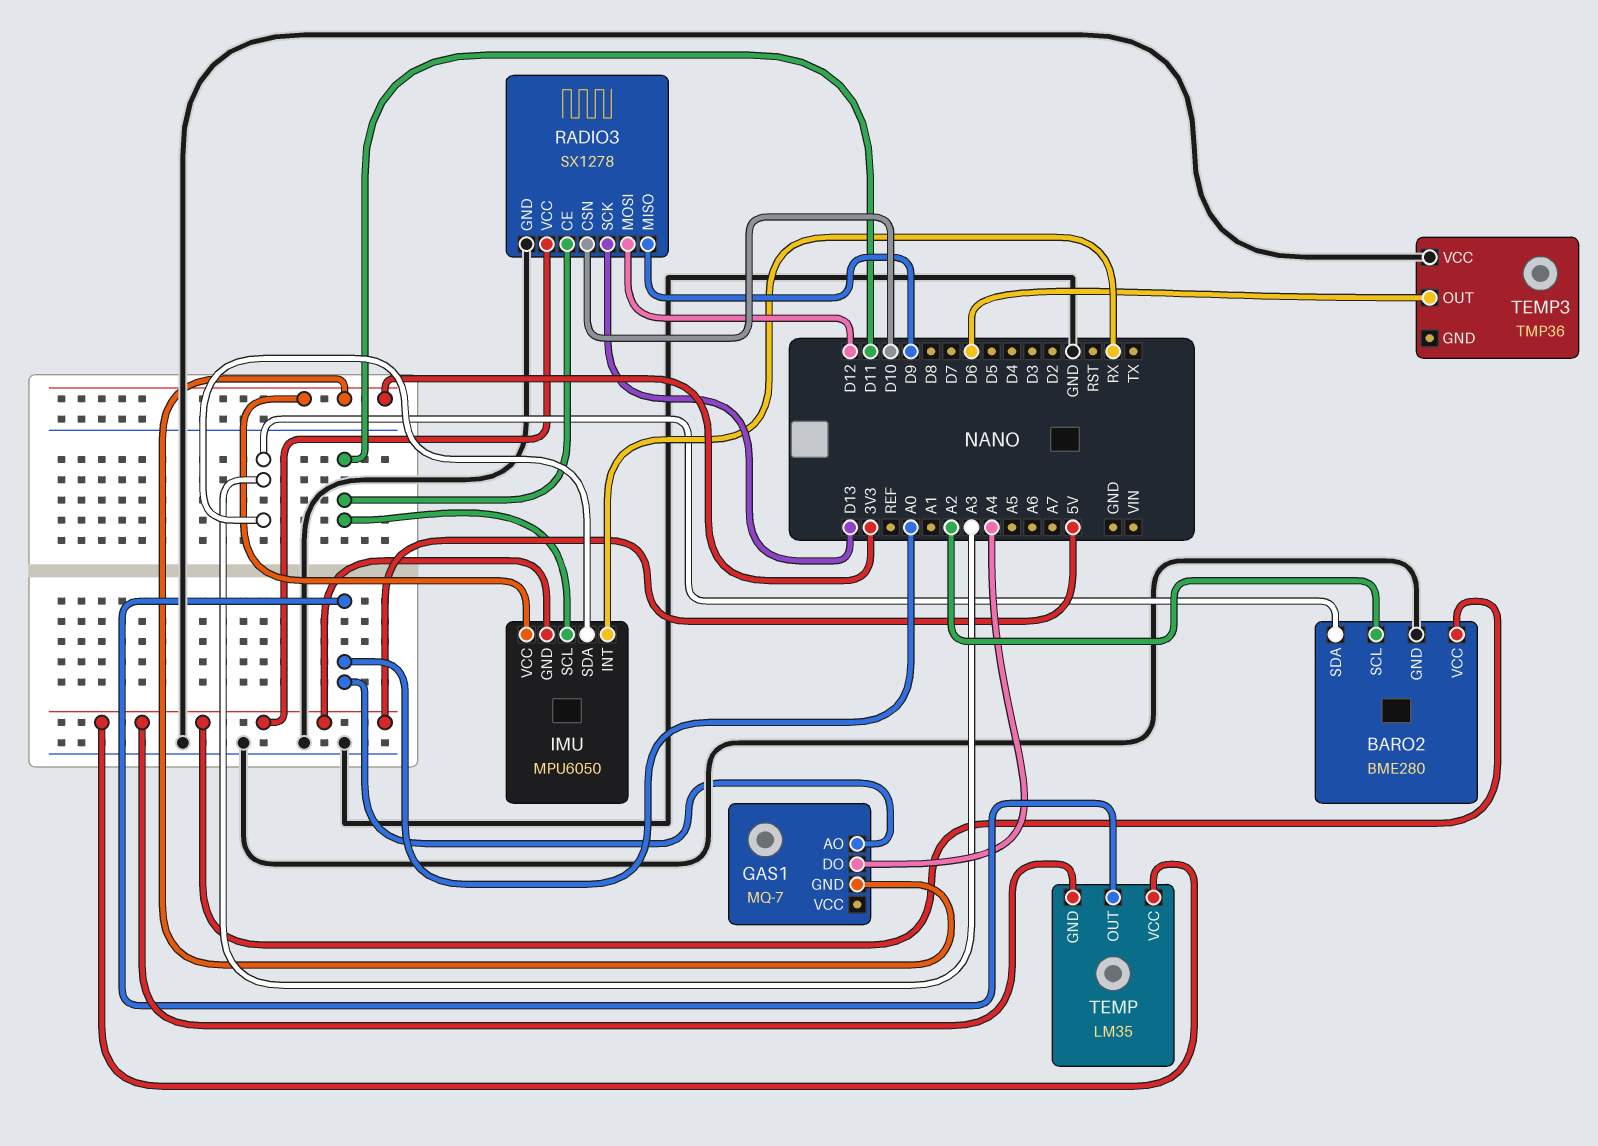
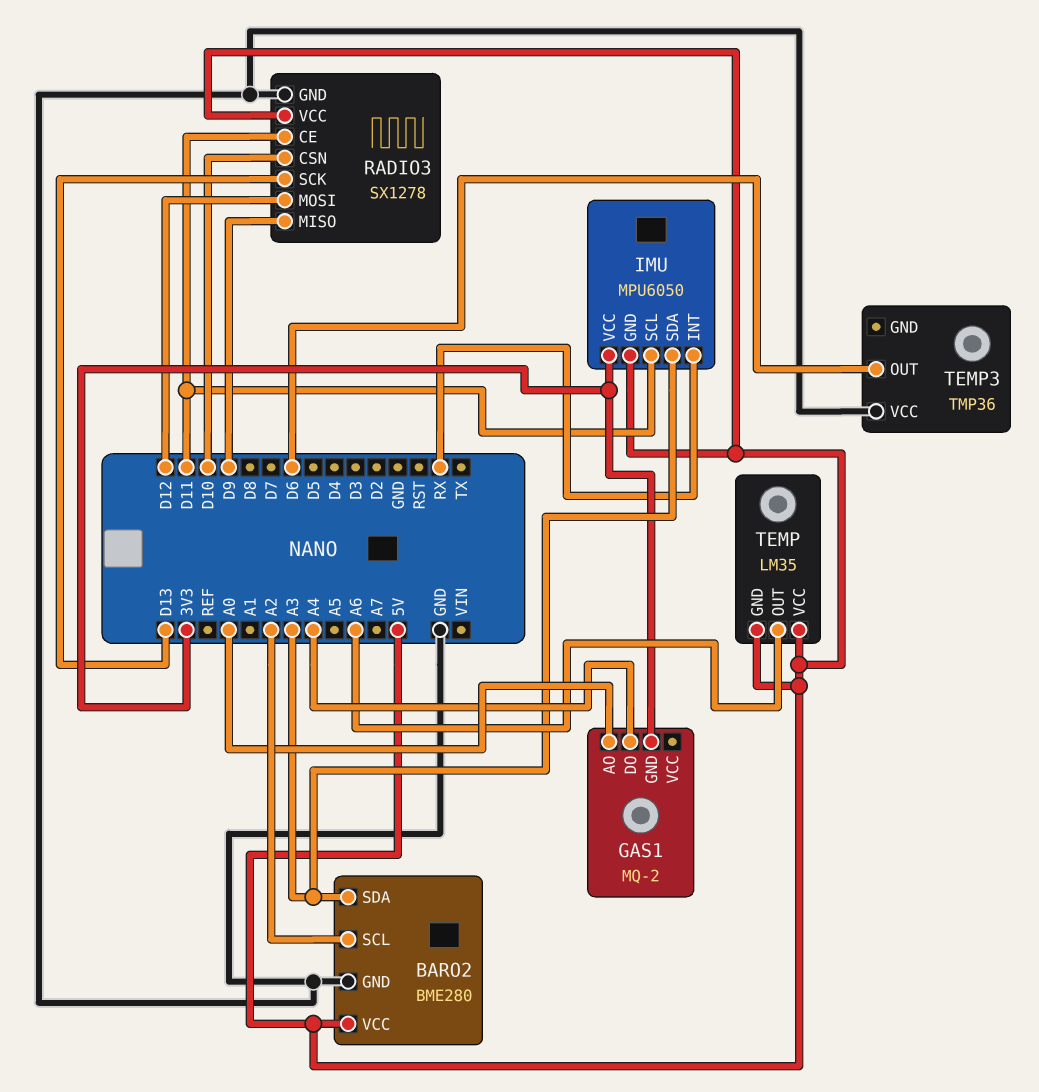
GAS1: MQ-7 -> MQ-2
TEMP pin OUT: A0 -> A6

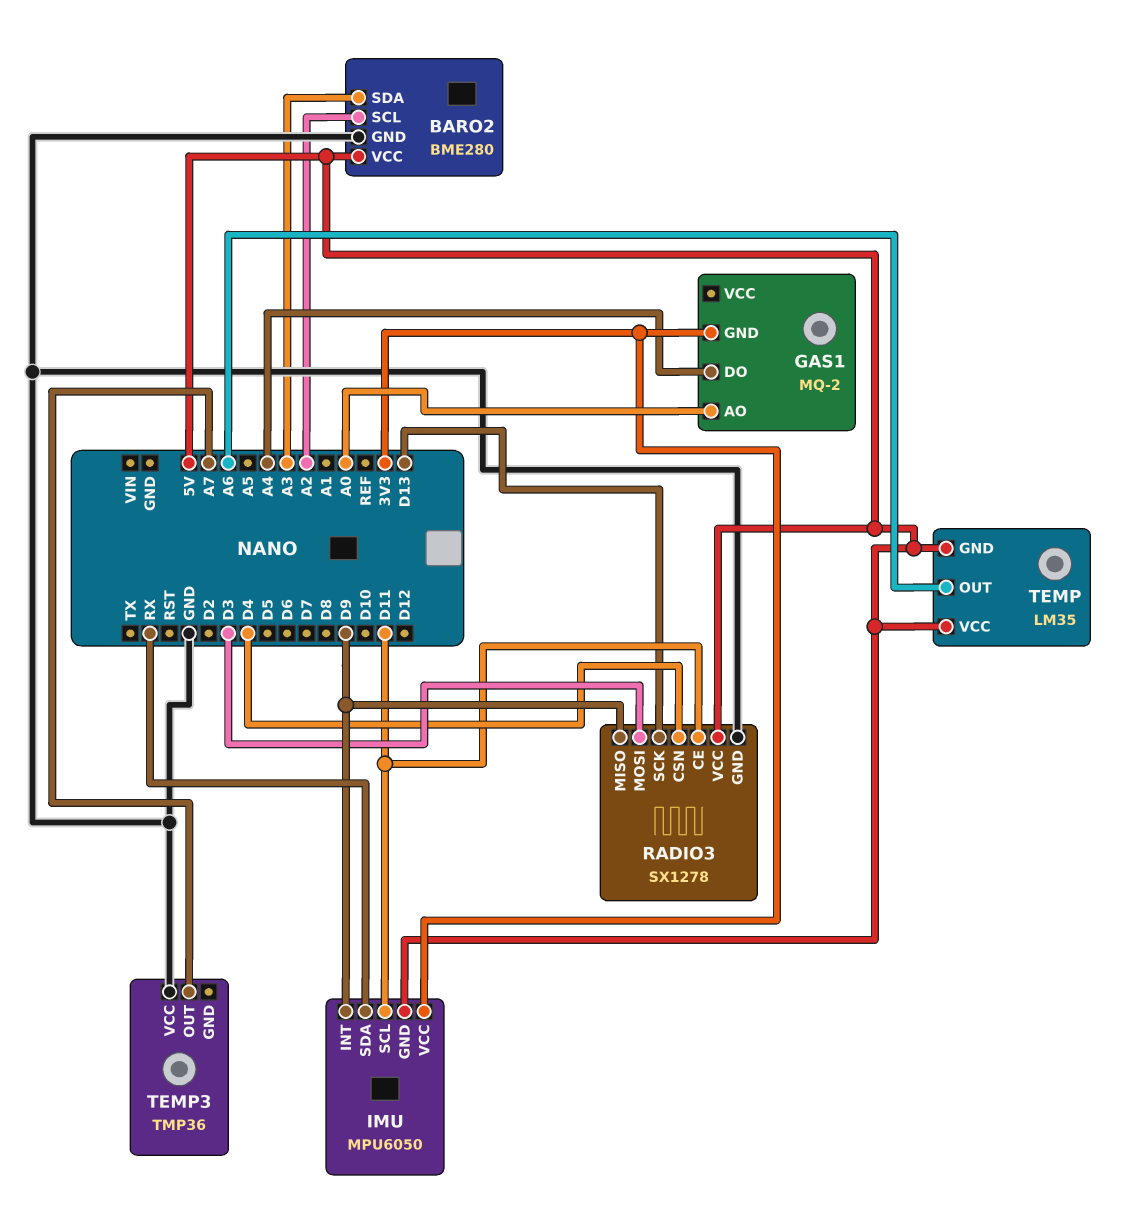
IMU pin INT: RX -> D9
IMU pin SDA: A3 -> RX
RADIO3 pin CSN: D10 -> D4
RADIO3 pin MOSI: D12 -> D3
TEMP3 pin OUT: D6 -> A7

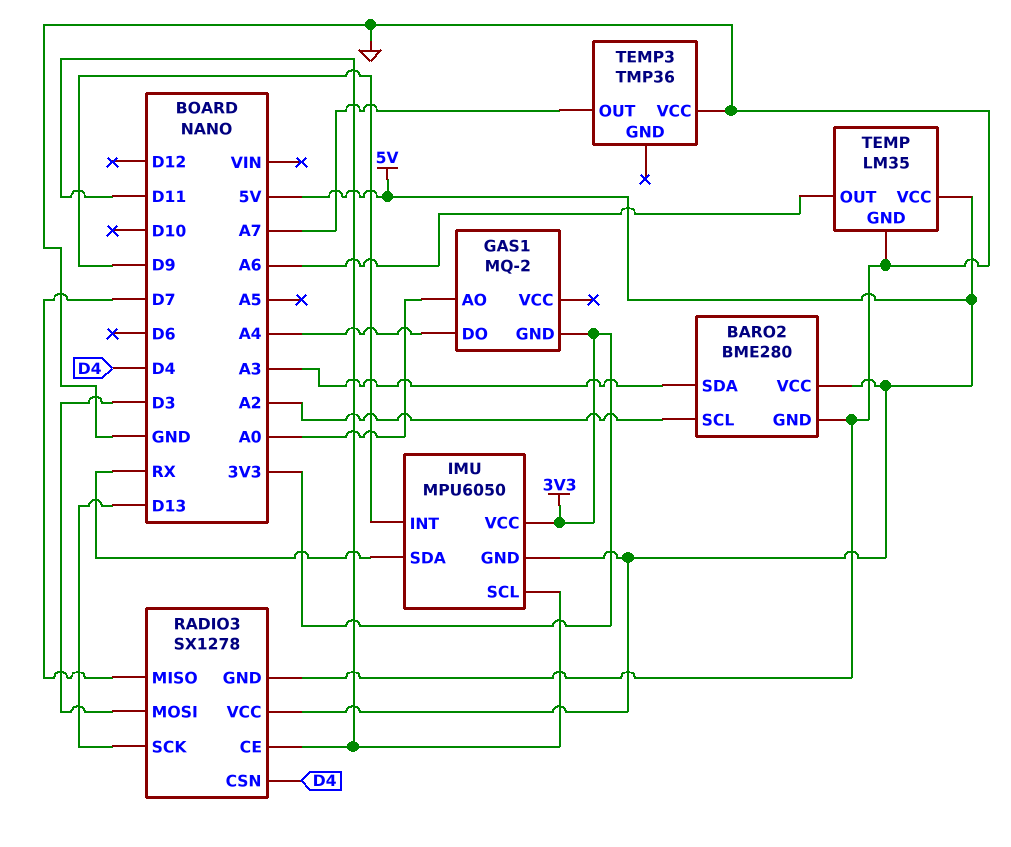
RADIO3 pin MISO: D9 -> D7
TEMP pin GND: 5V -> GND

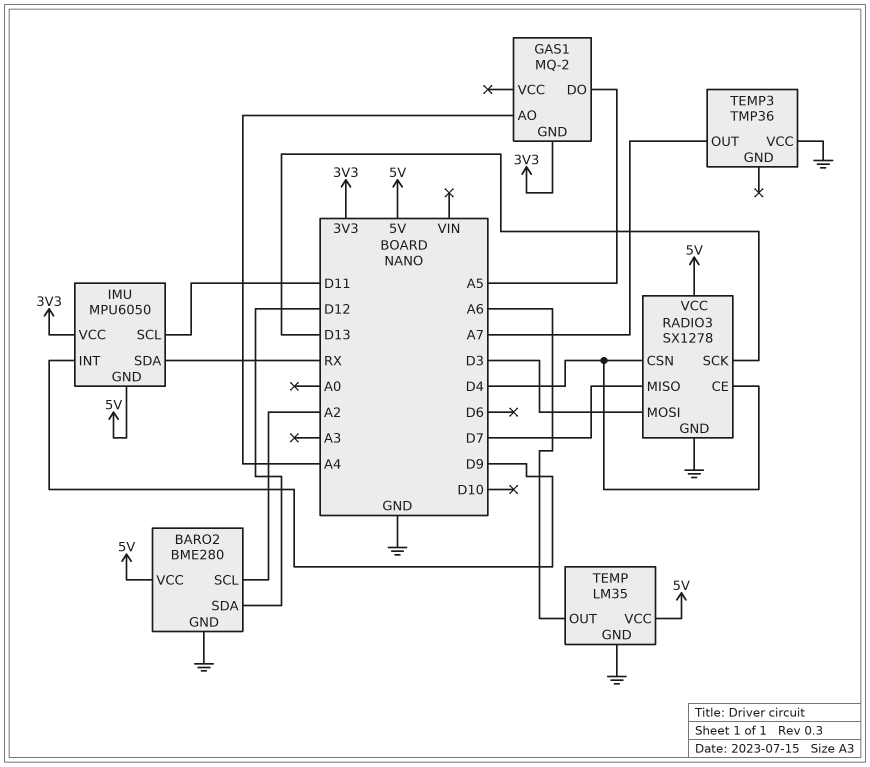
BARO2 pin SDA: A3 -> D12
GAS1 pin AO: A0 -> A4
GAS1 pin DO: A4 -> A5
RADIO3 pin CE: D11 -> D4

